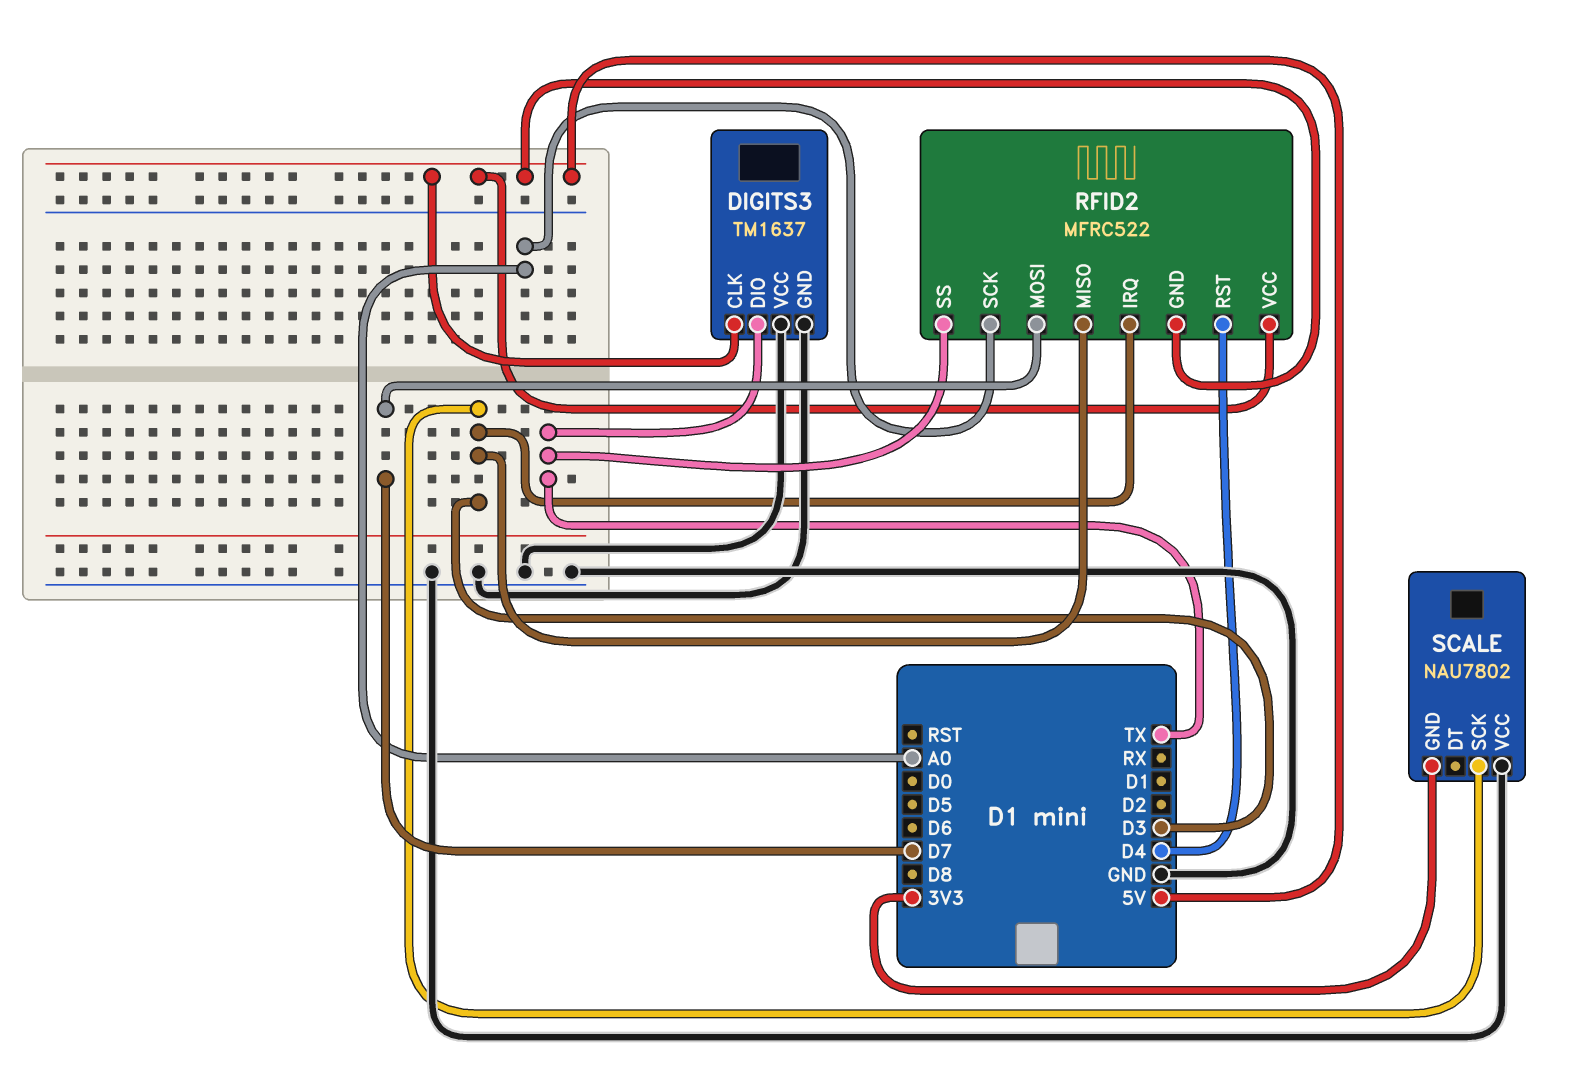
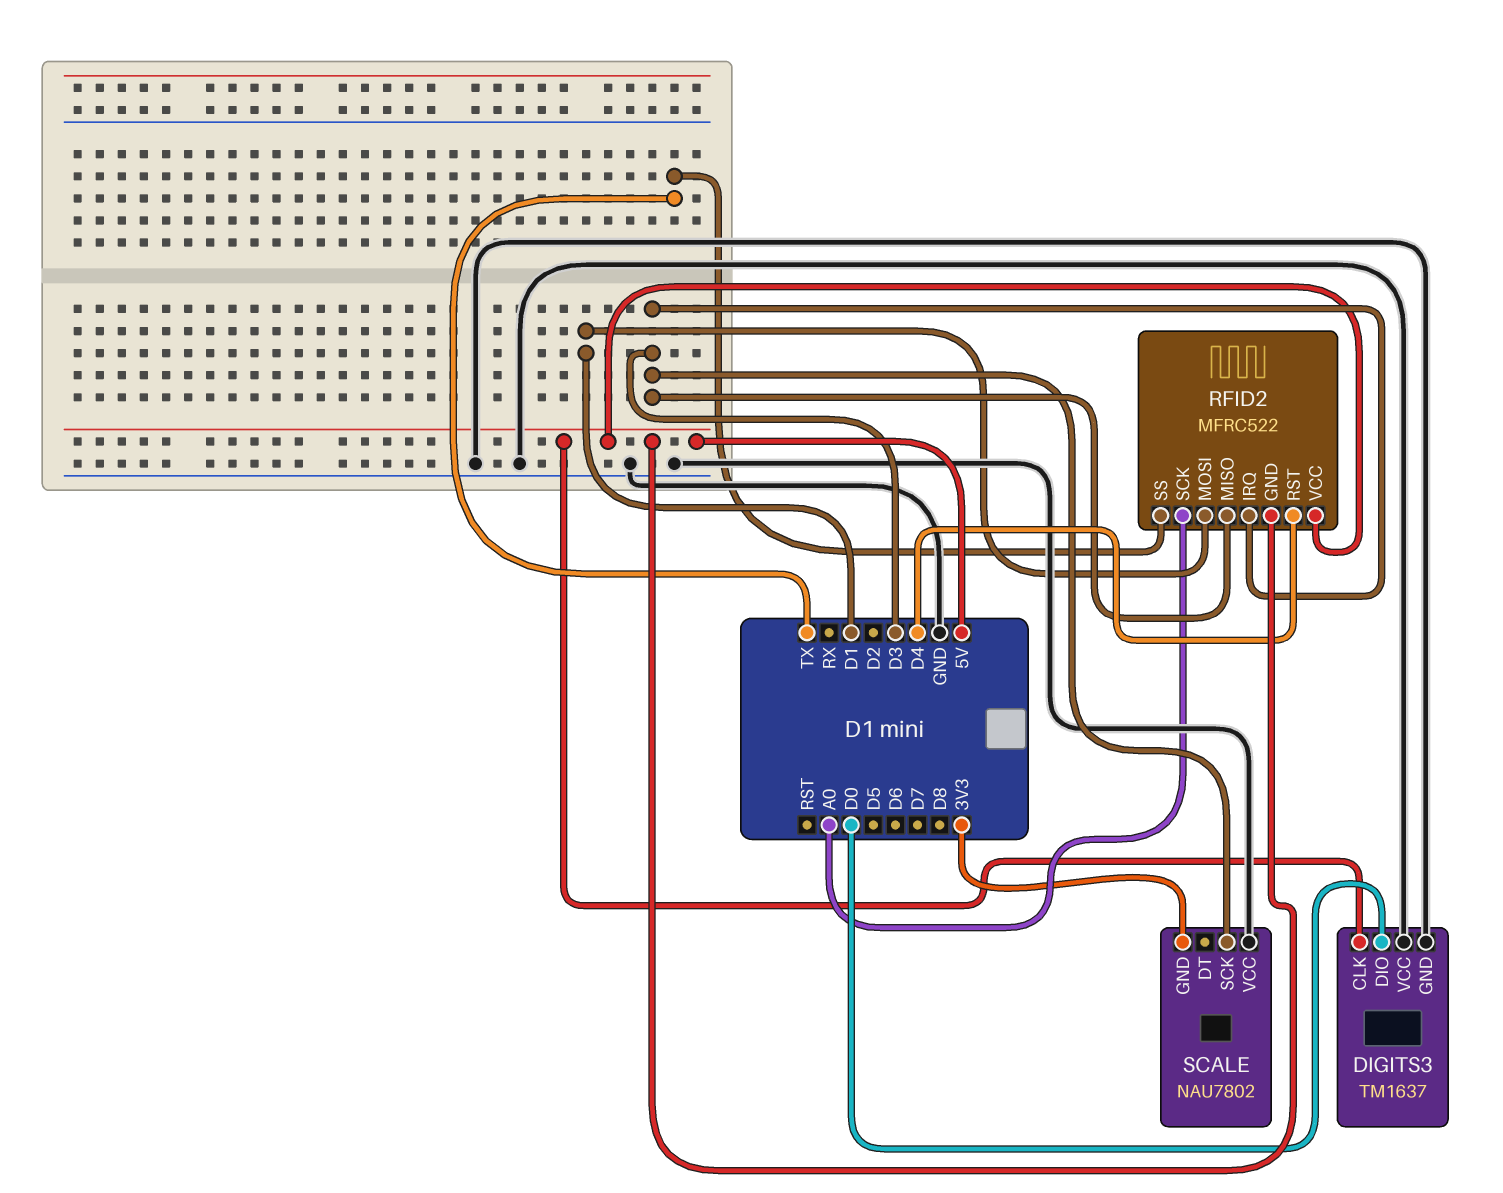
DIGITS3 pin DIO: TX -> D0
RFID2 pin MOSI: D7 -> D1

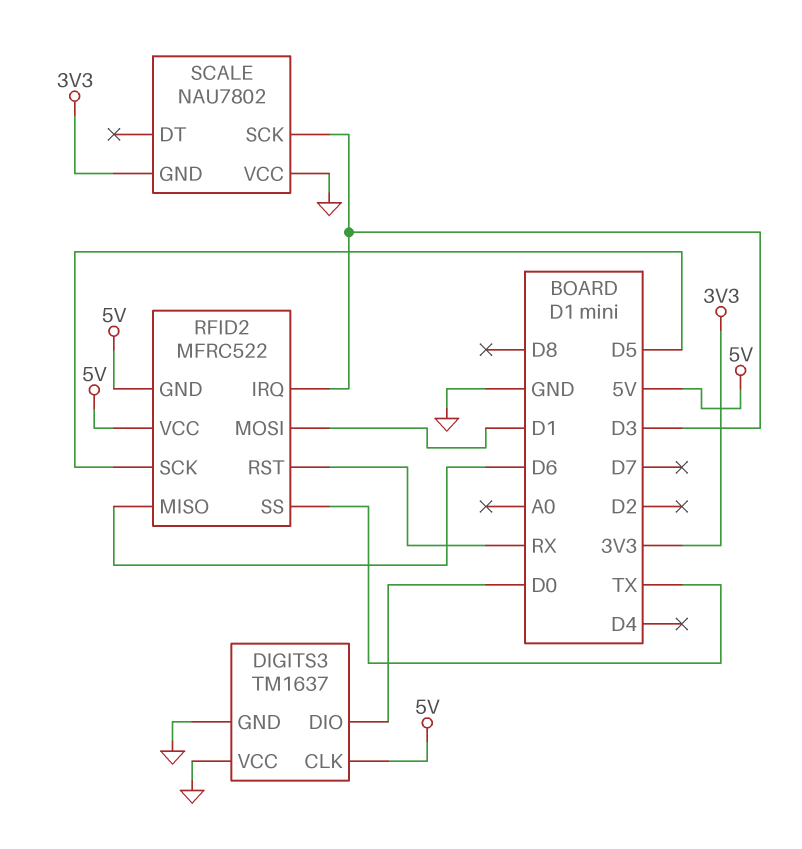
RFID2 pin MISO: D3 -> D6
RFID2 pin RST: D4 -> RX
RFID2 pin SCK: A0 -> D5

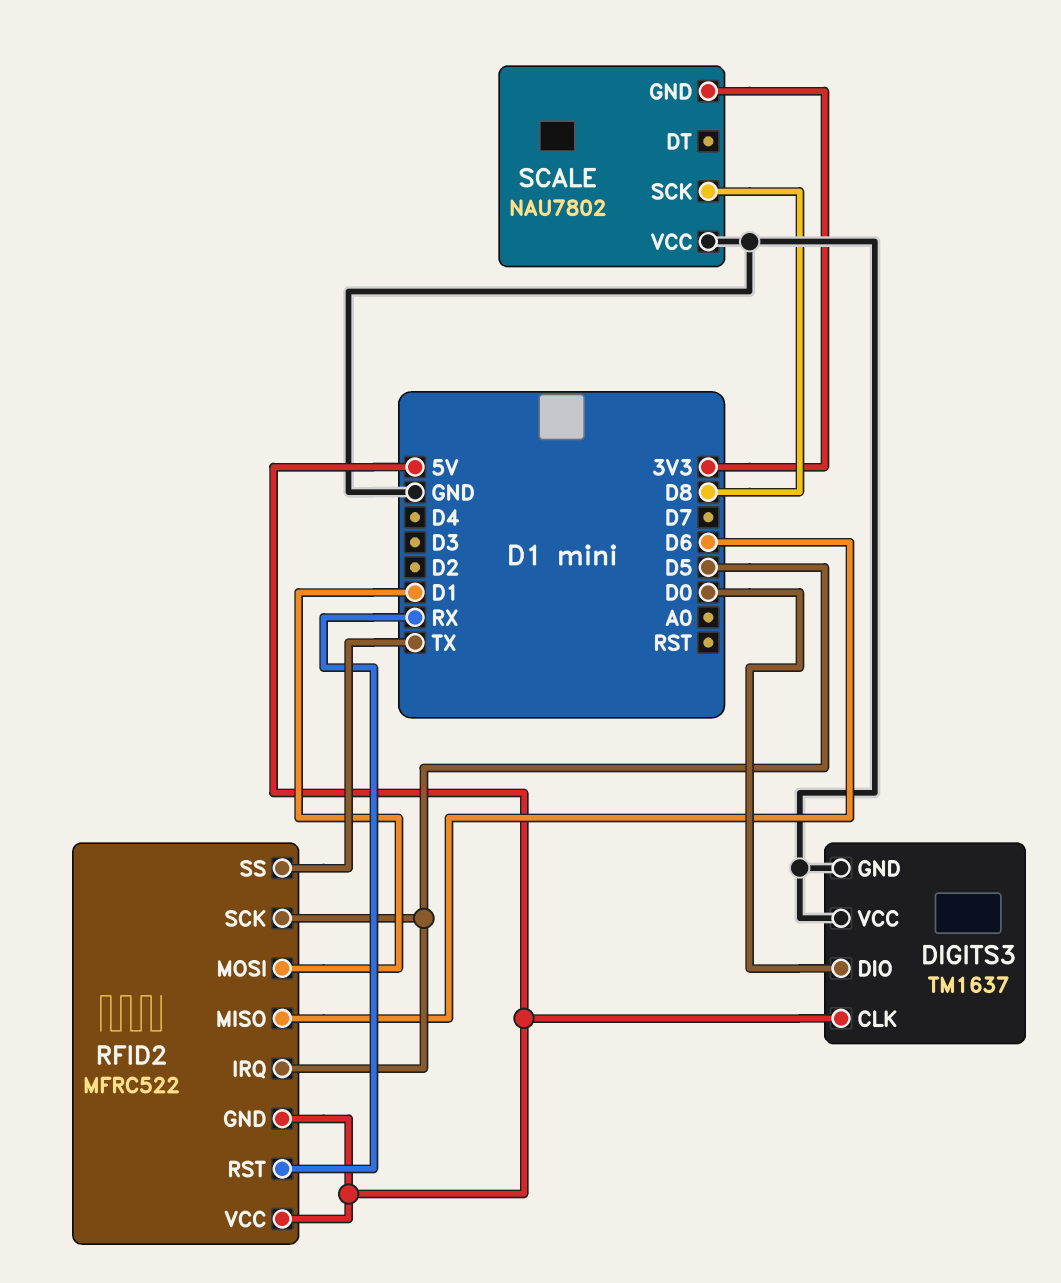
RFID2 pin IRQ: D3 -> D5
SCALE pin SCK: D3 -> D8

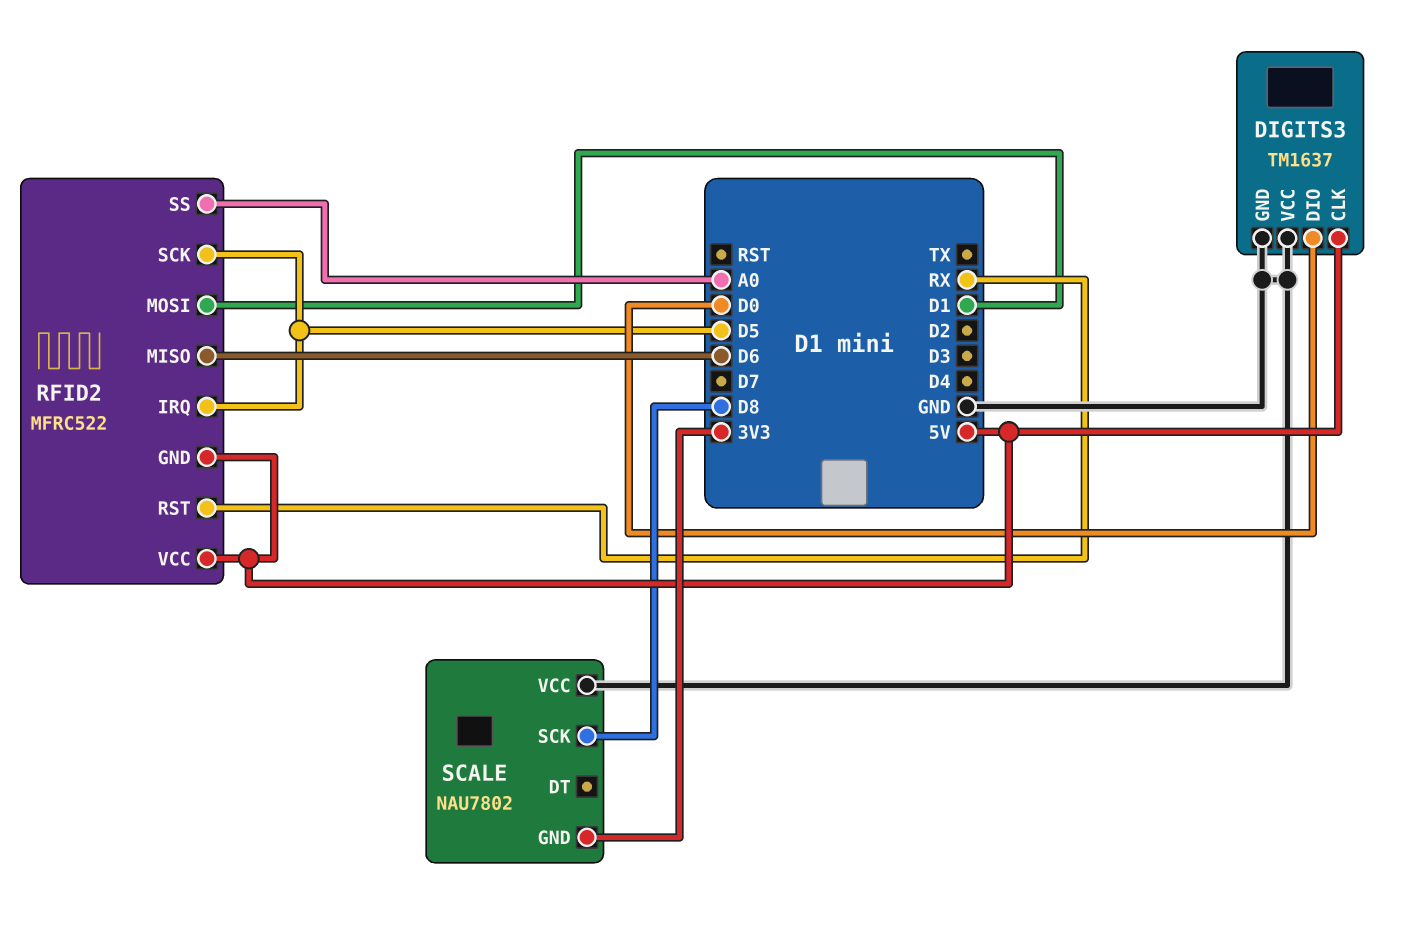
RFID2 pin SS: TX -> A0

